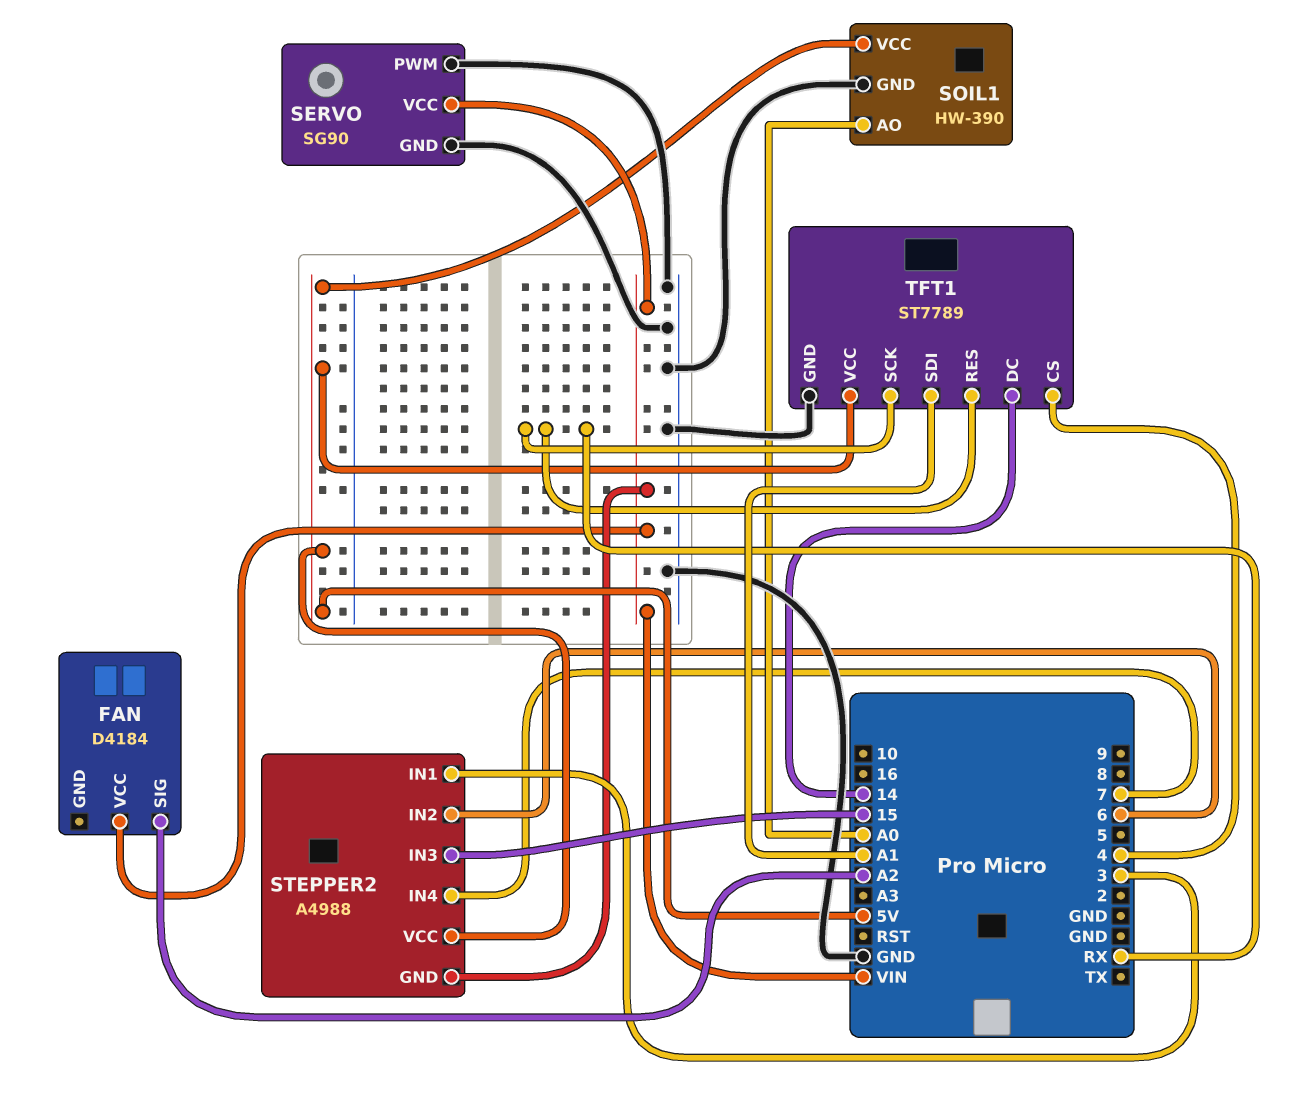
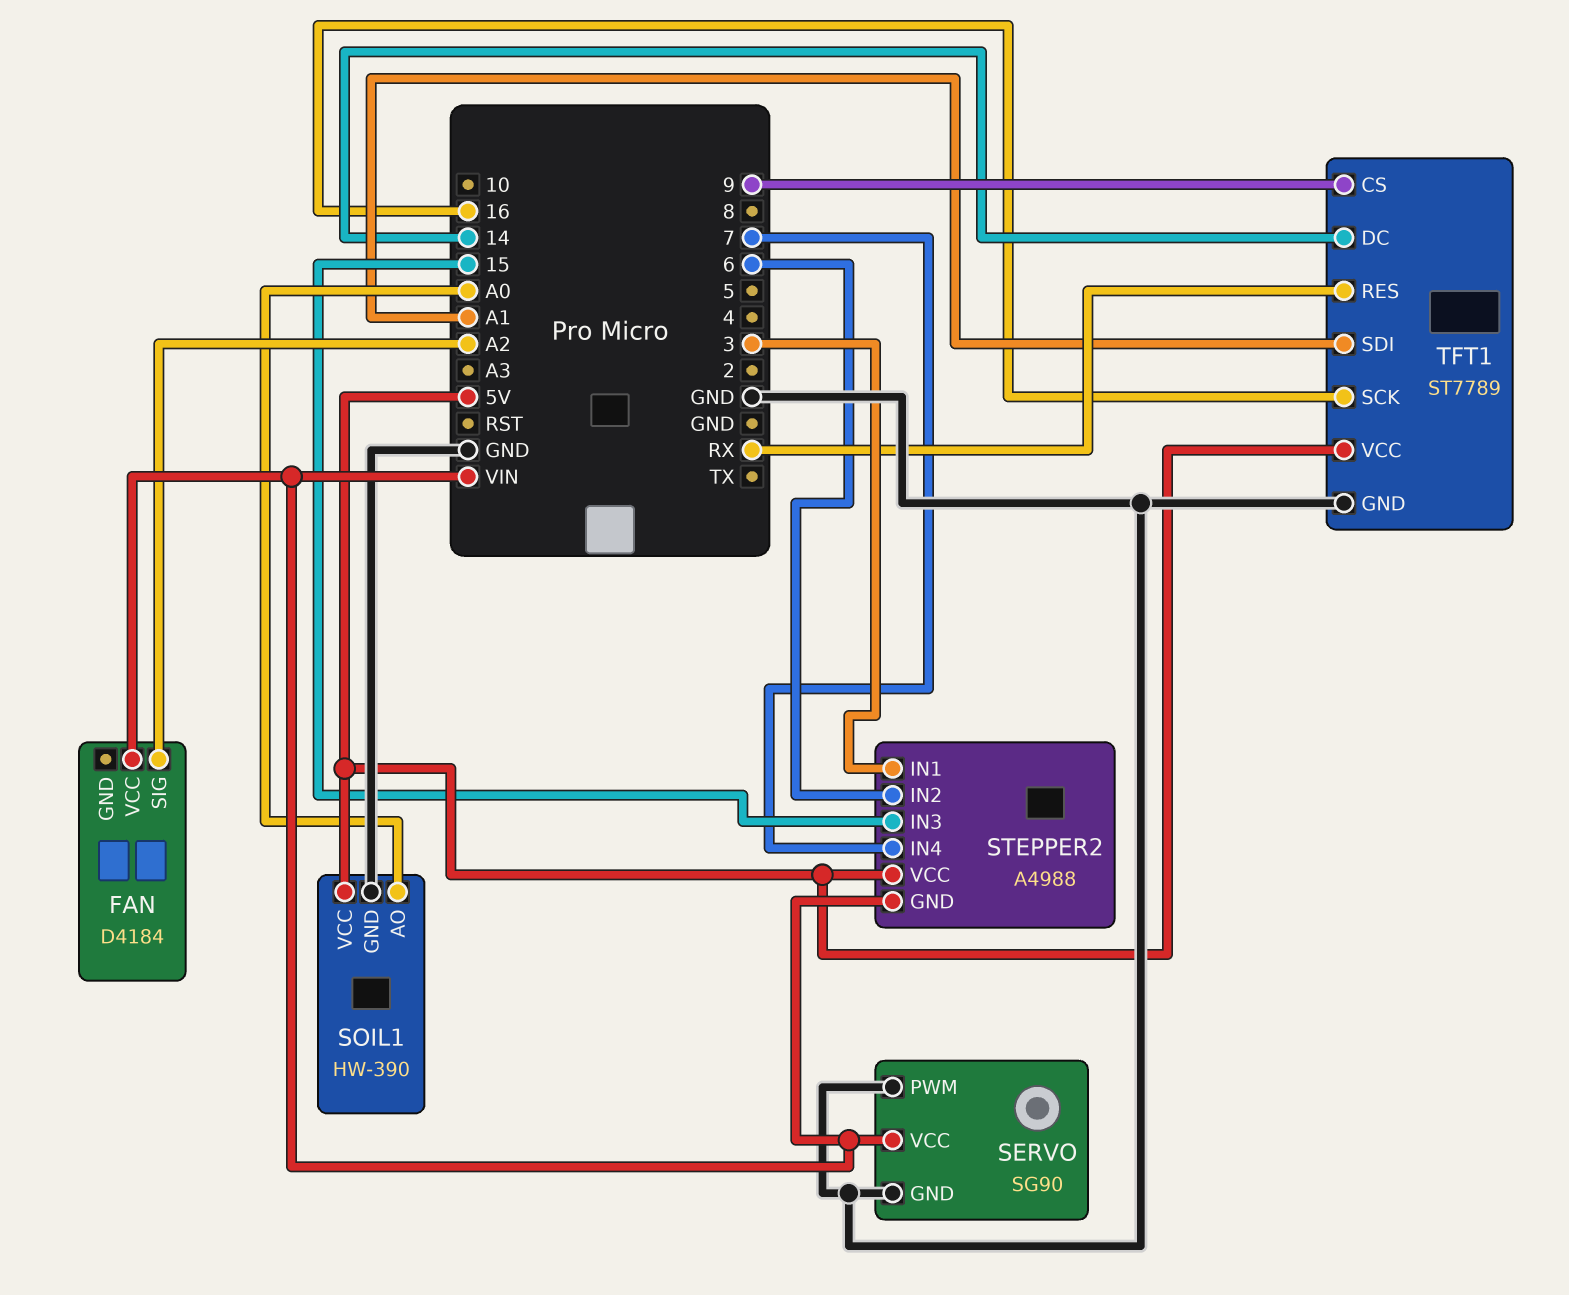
TFT1 pin CS: 4 -> 9
TFT1 pin SCK: RX -> 16

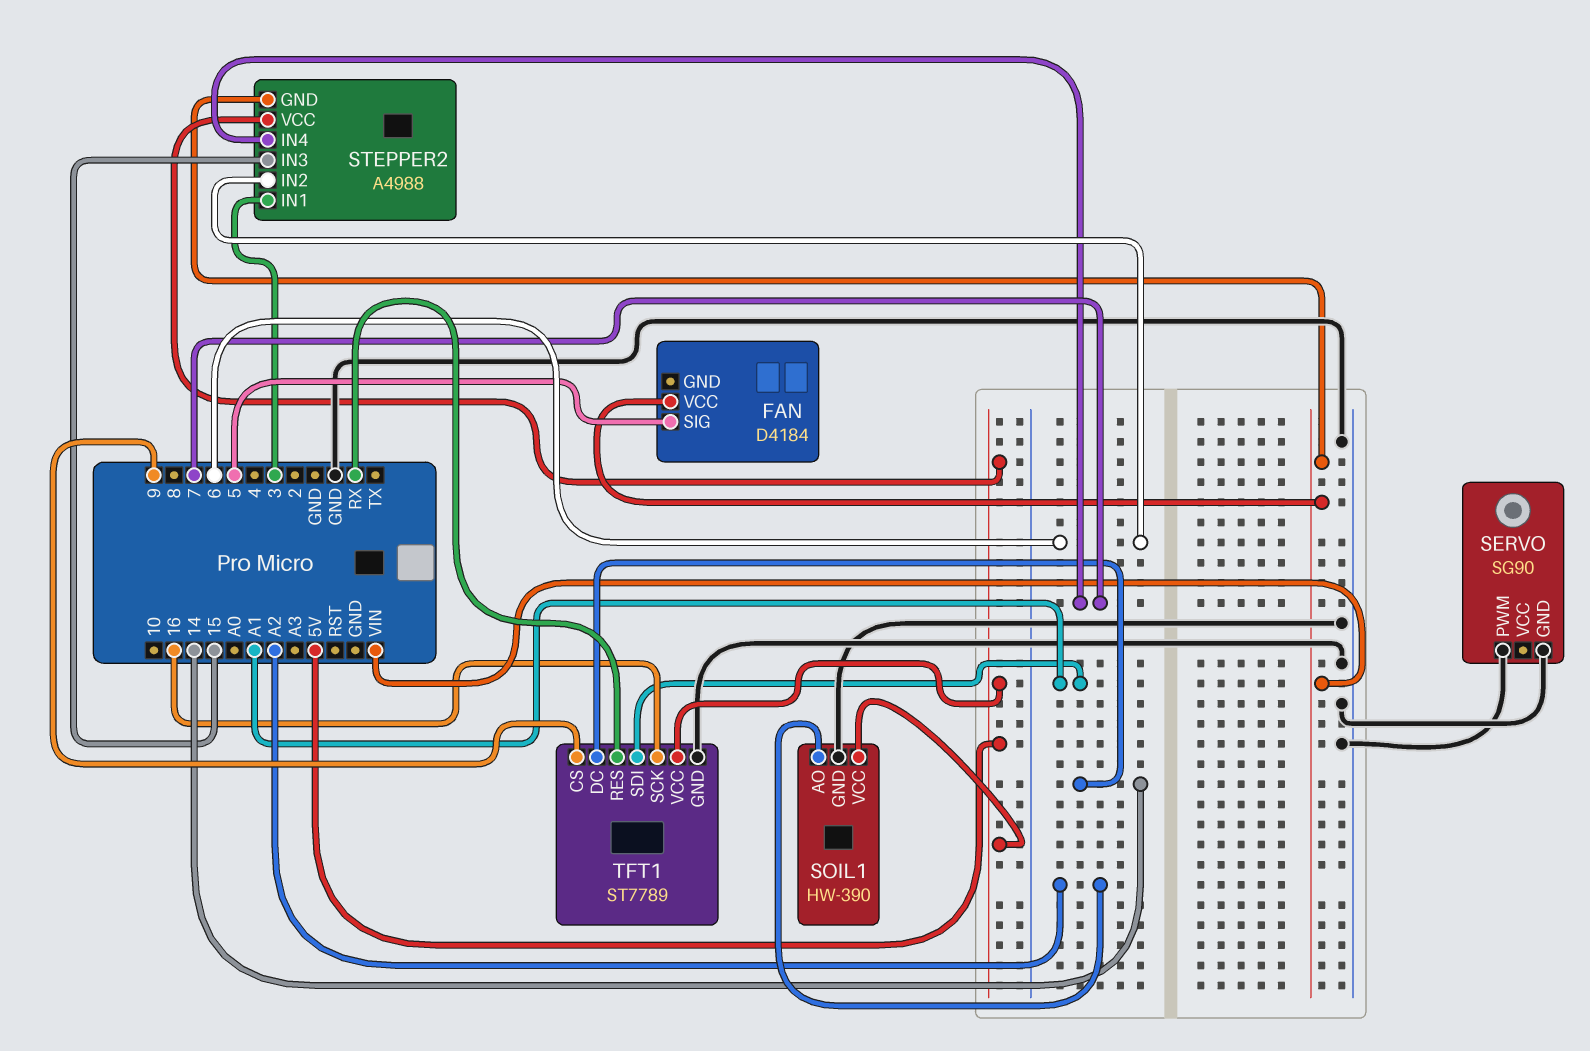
FAN pin SIG: A2 -> 5
SERVO pin VCC: VIN -> none
SOIL1 pin AO: A0 -> A2

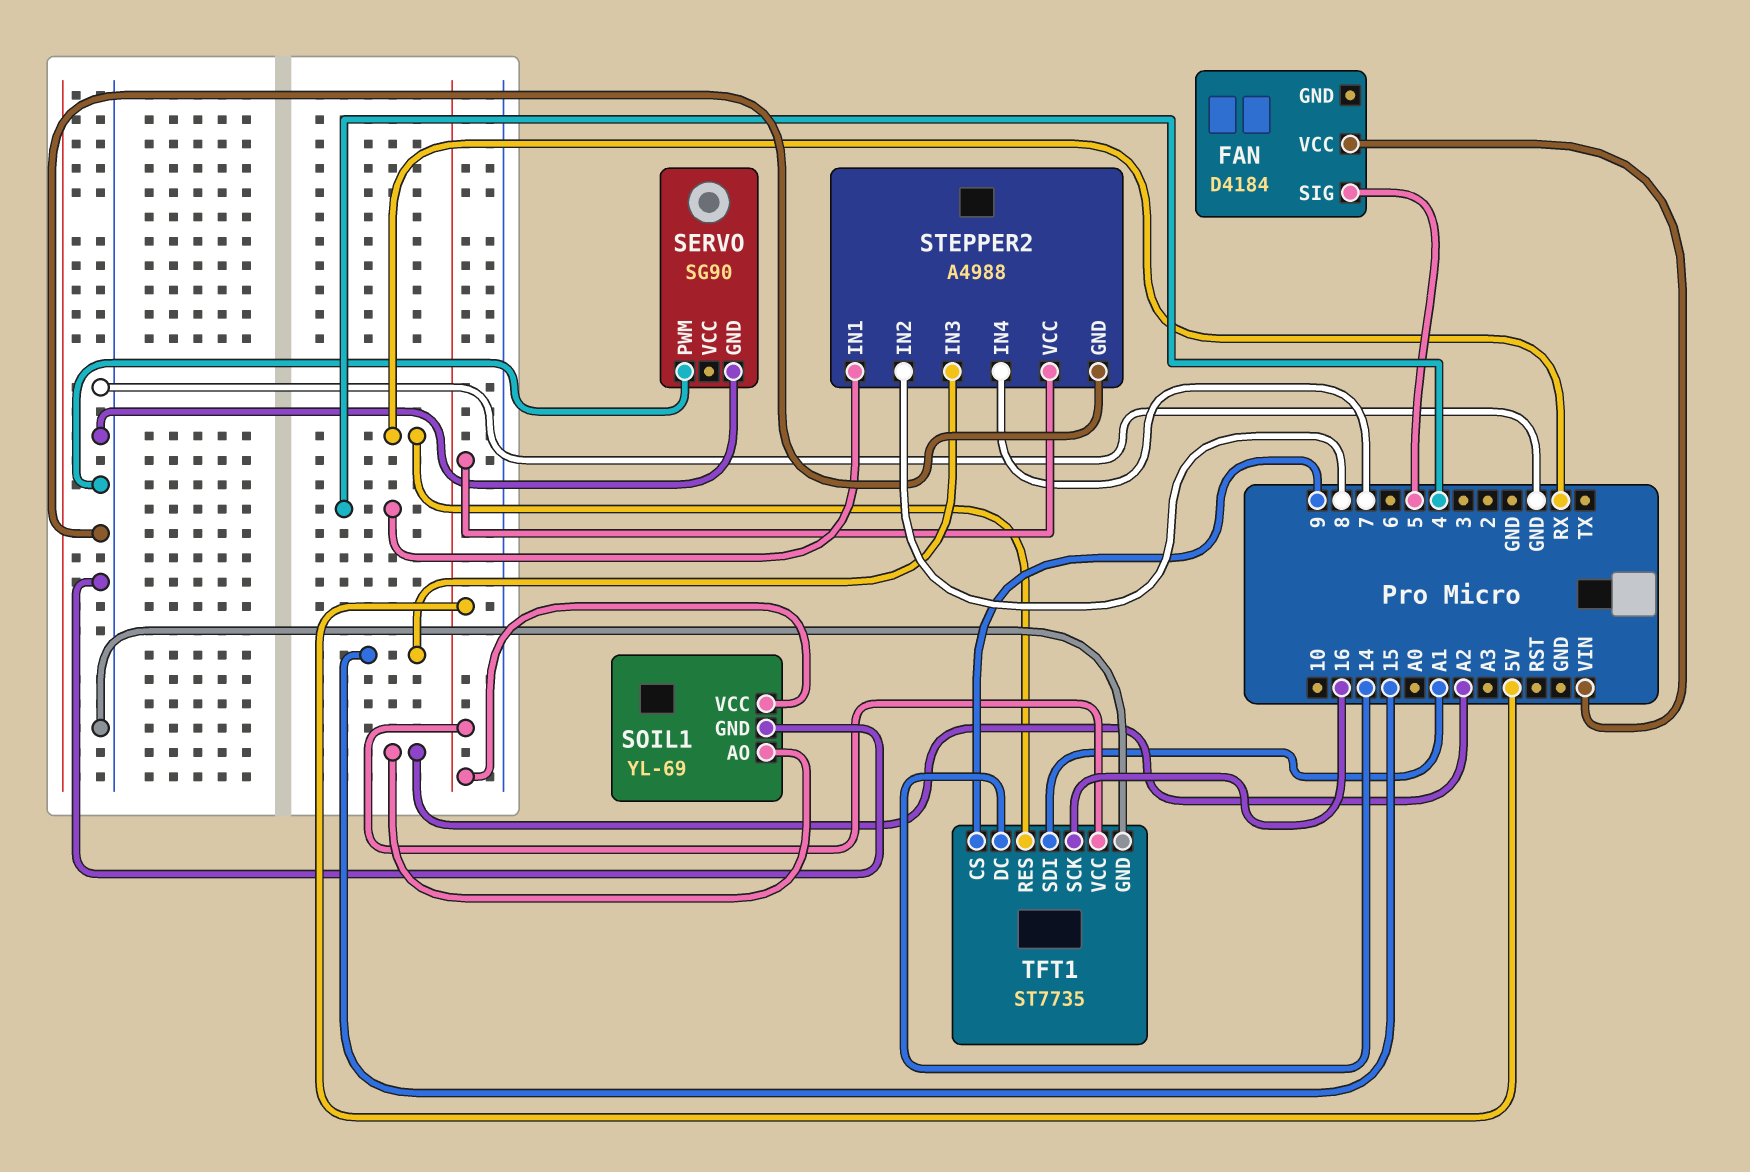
SOIL1: HW-390 -> YL-69
STEPPER2 pin GND: VIN -> GND
STEPPER2 pin IN1: 3 -> 4
STEPPER2 pin IN2: 6 -> 8
TFT1: ST7789 -> ST7735

